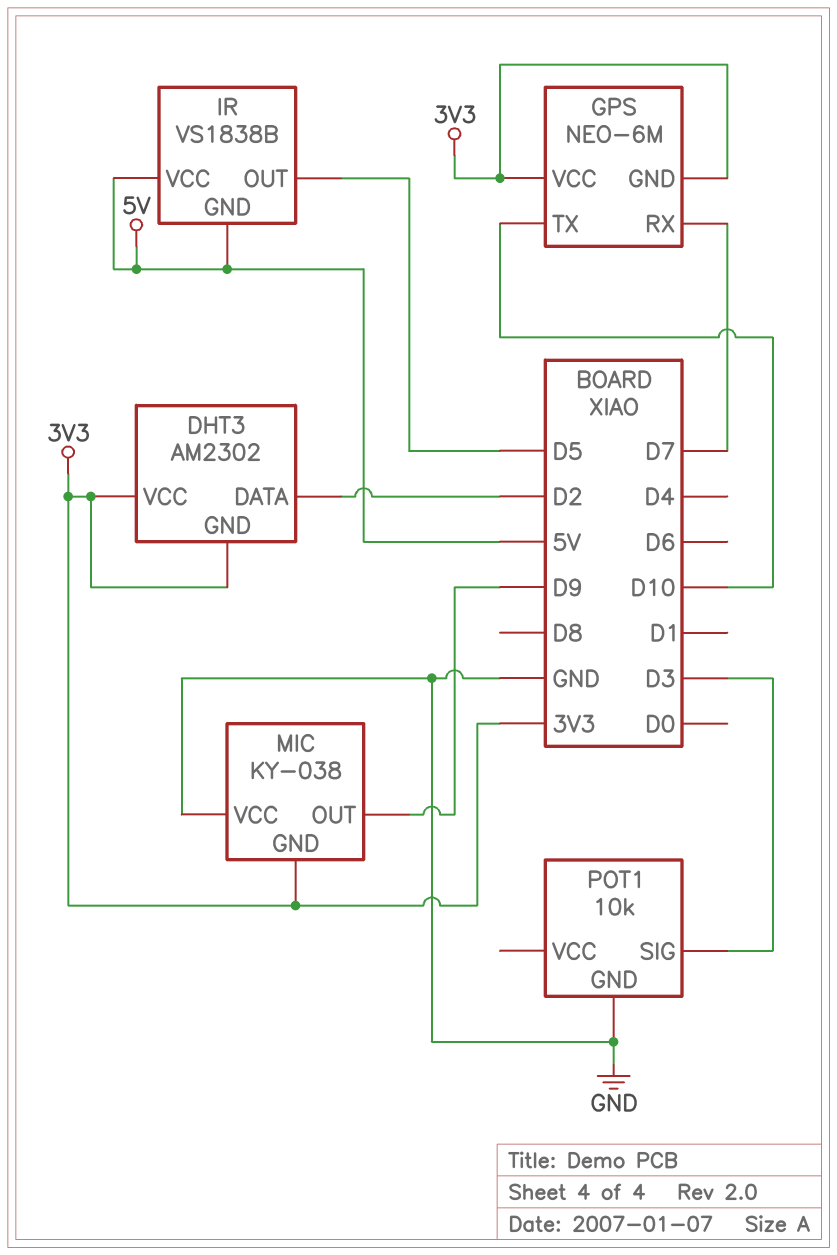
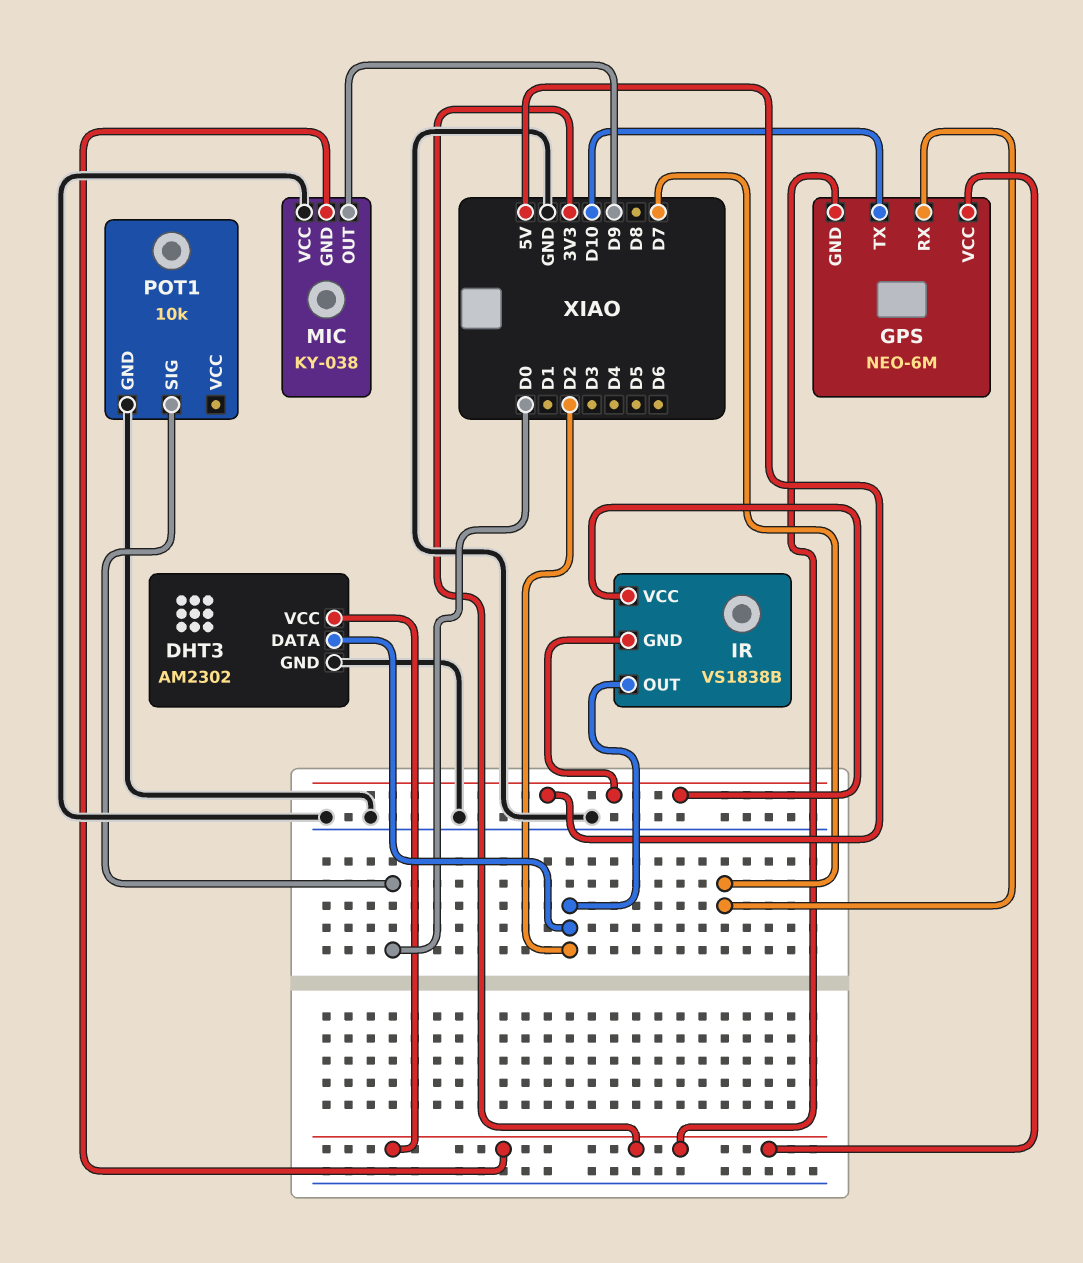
DHT3 pin GND: 3V3 -> GND
IR pin OUT: D5 -> D2
POT1 pin SIG: D3 -> D0

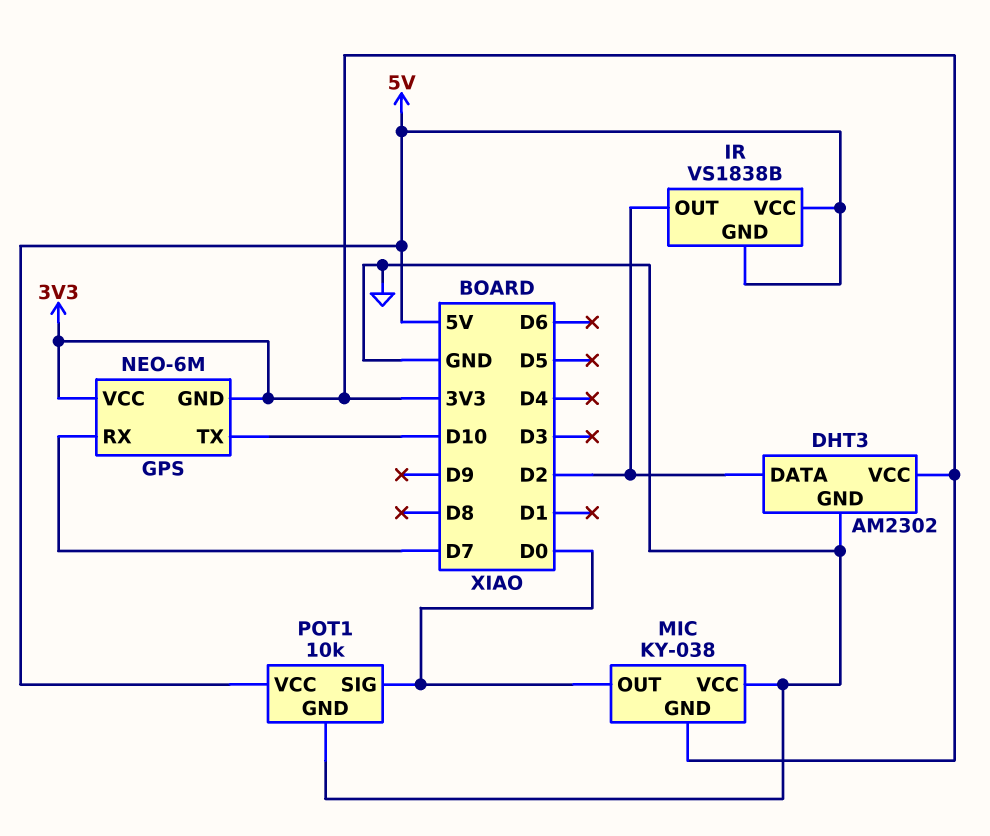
MIC pin OUT: D9 -> D0
POT1 pin VCC: none -> 5V

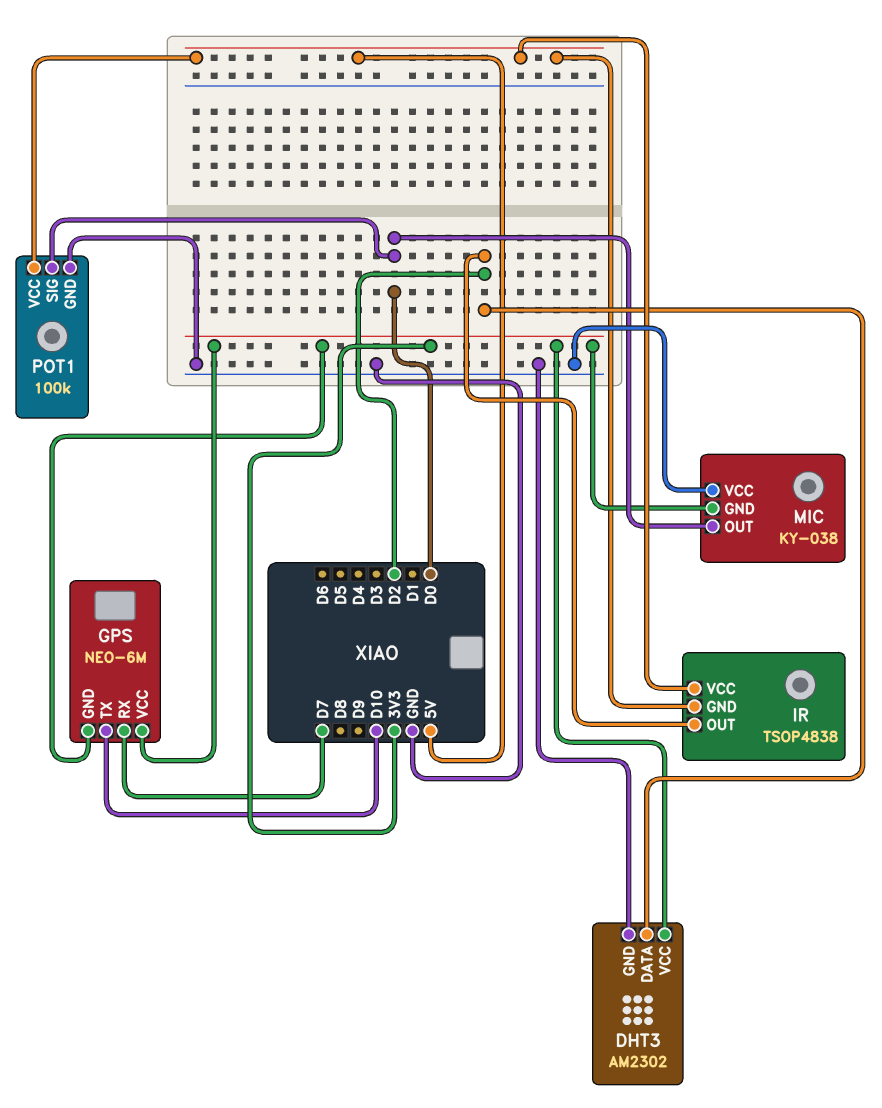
IR: VS1838B -> TSOP4838
POT1: 10k -> 100k

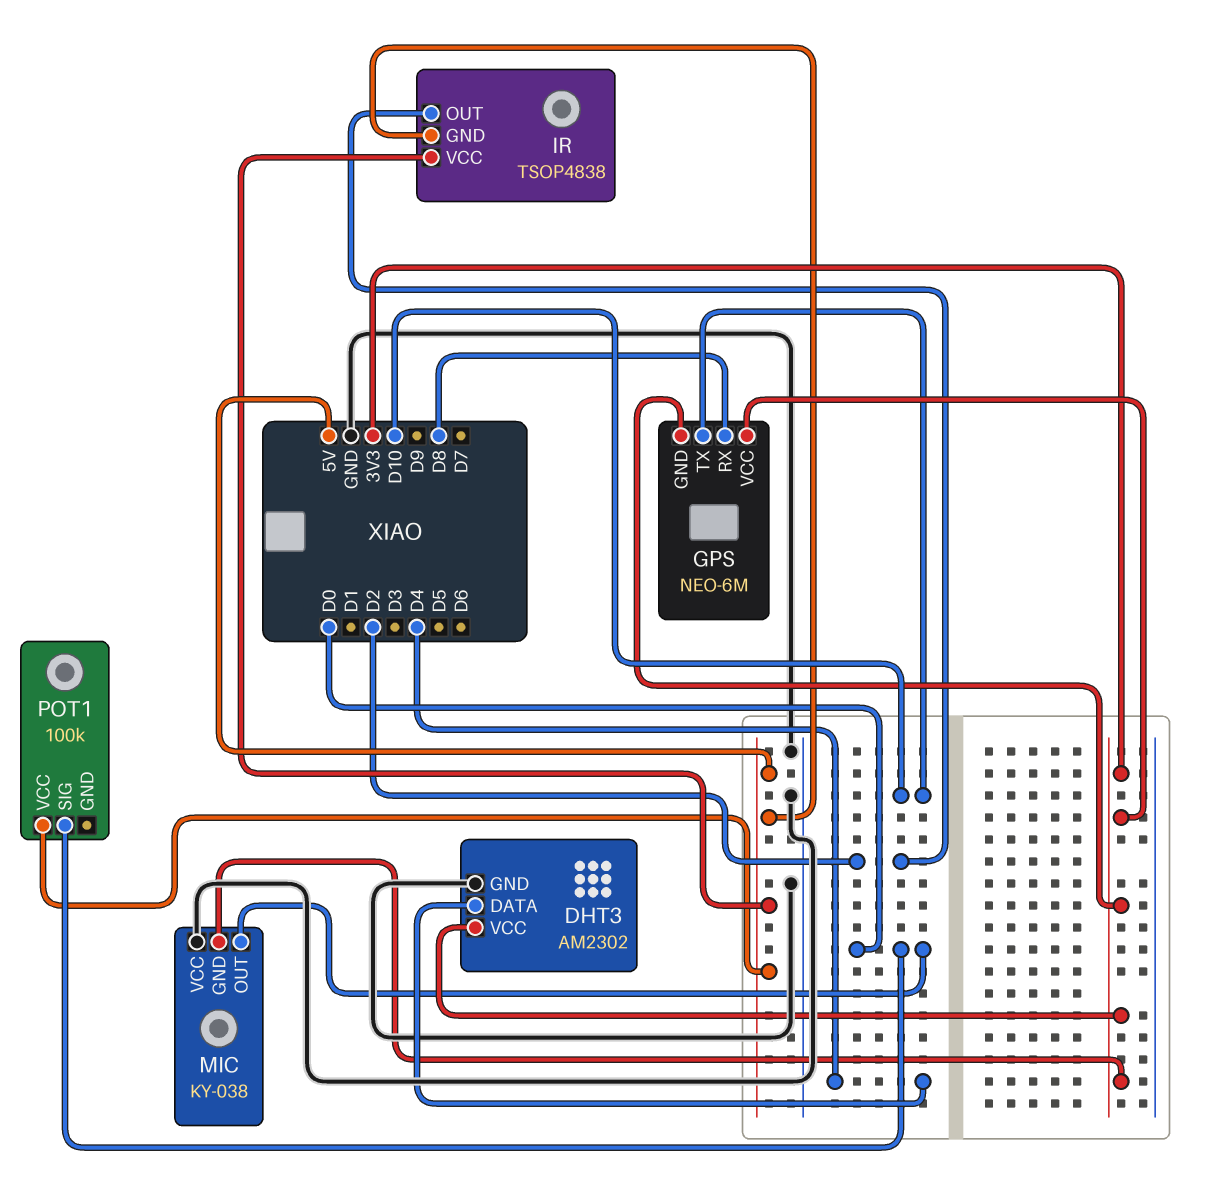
DHT3 pin DATA: D2 -> D4
GPS pin RX: D7 -> D8
POT1 pin GND: GND -> none

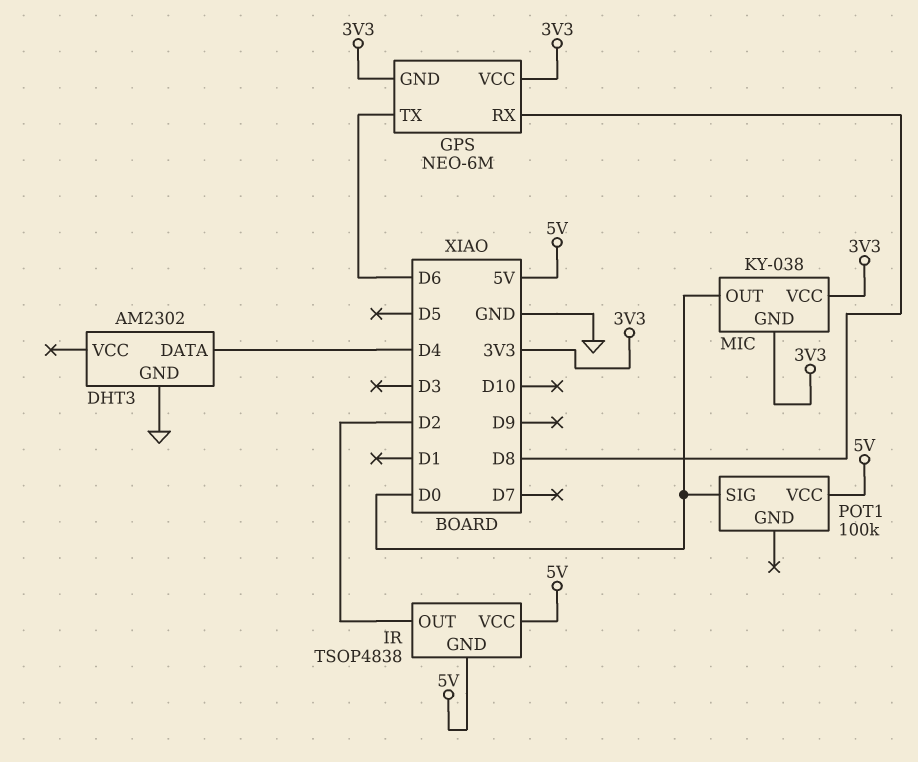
DHT3 pin VCC: 3V3 -> none
GPS pin TX: D10 -> D6
MIC pin VCC: GND -> 3V3

